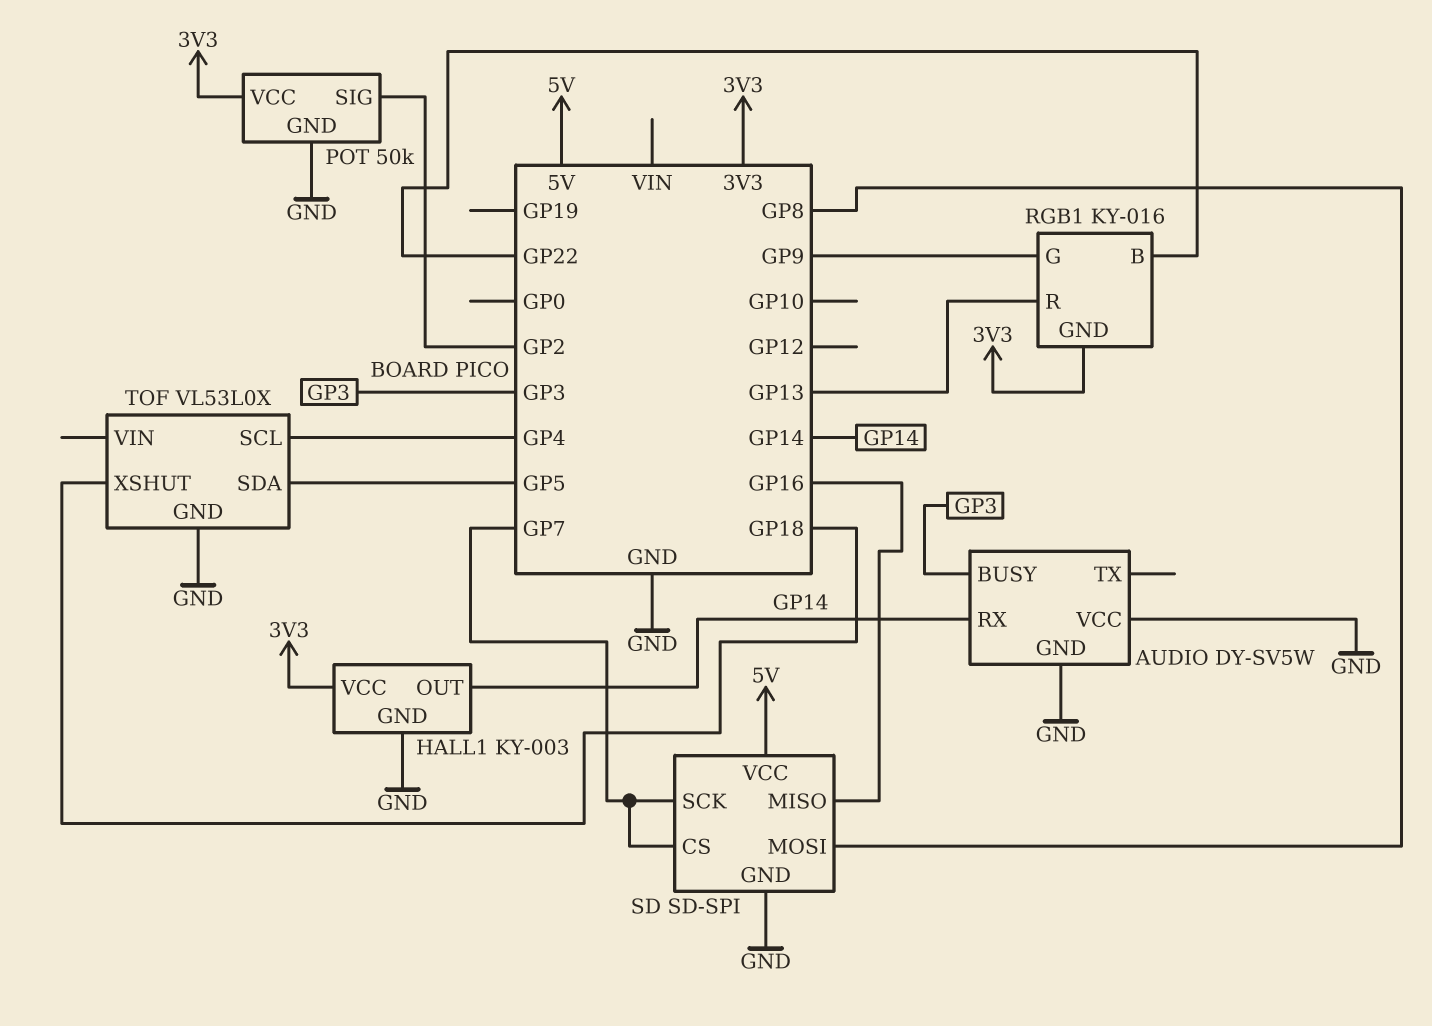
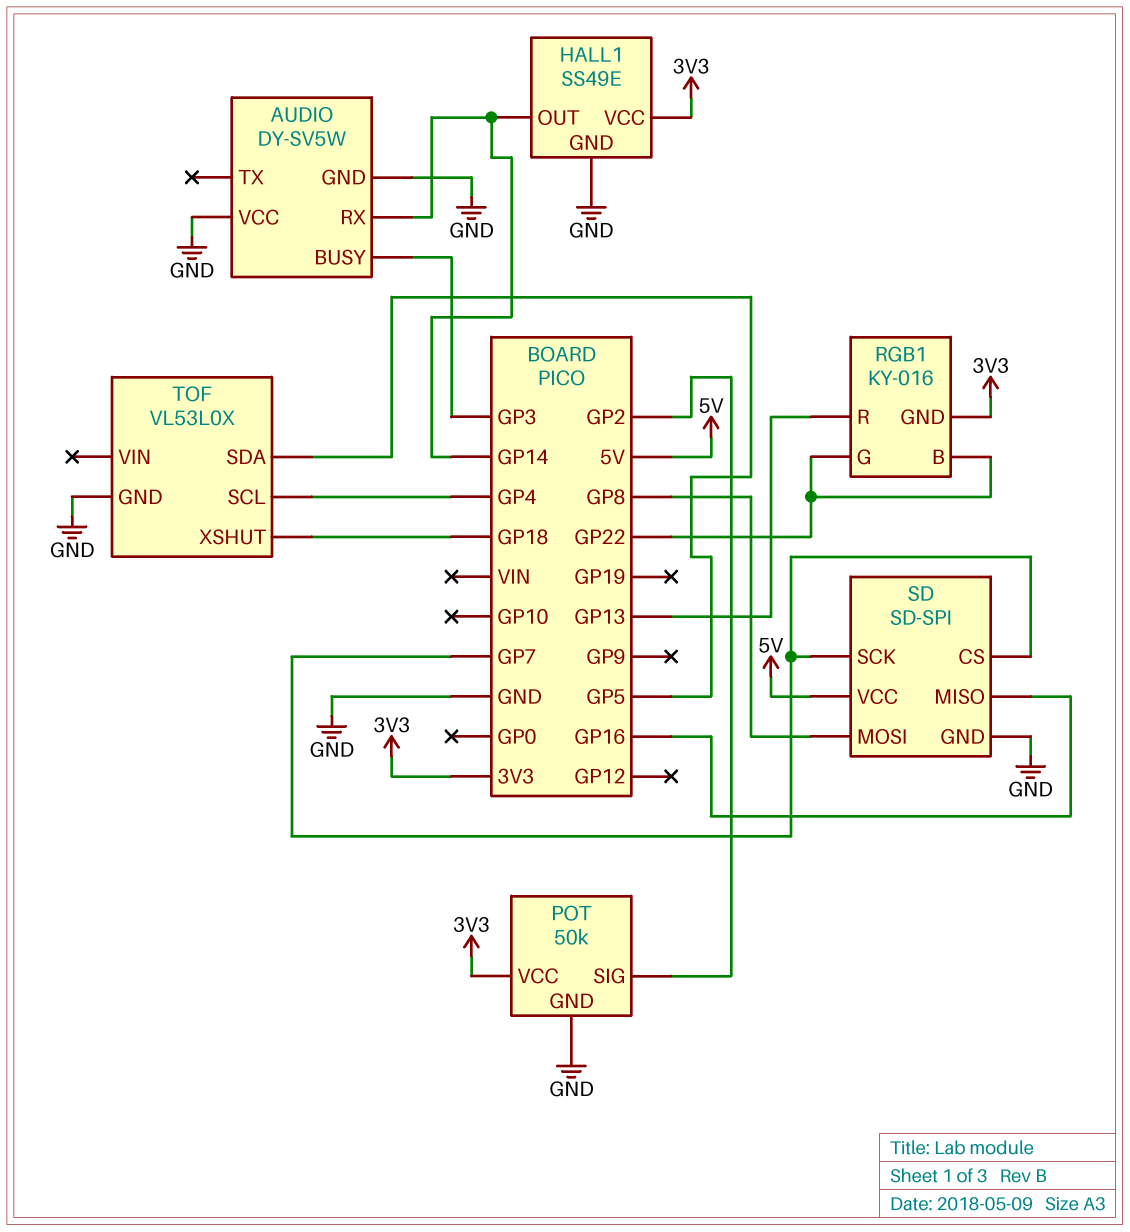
HALL1: KY-003 -> SS49E
RGB1 pin G: GP9 -> GP22

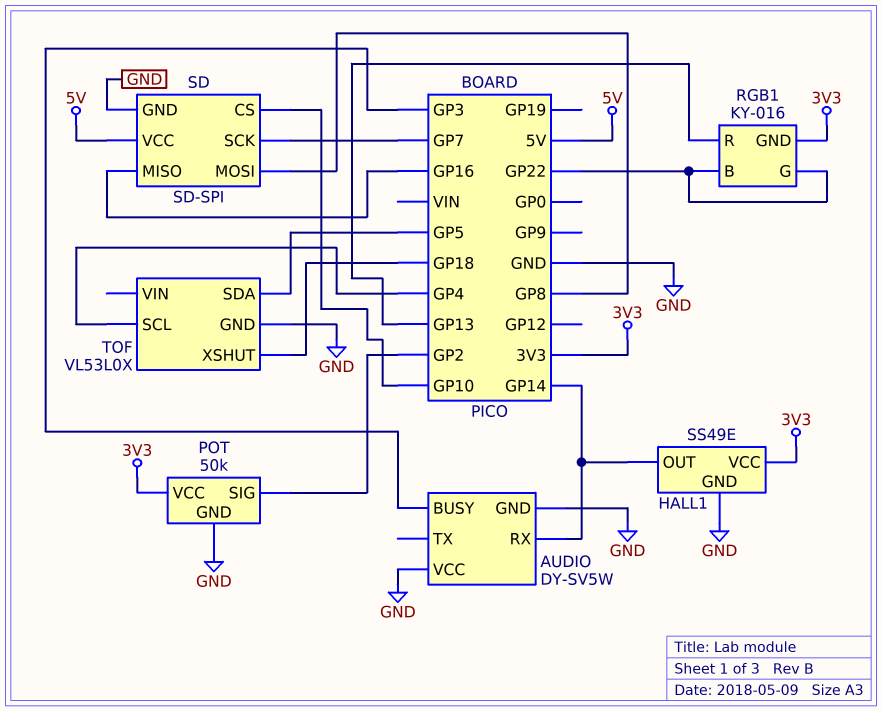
SD pin CS: GP7 -> GP10

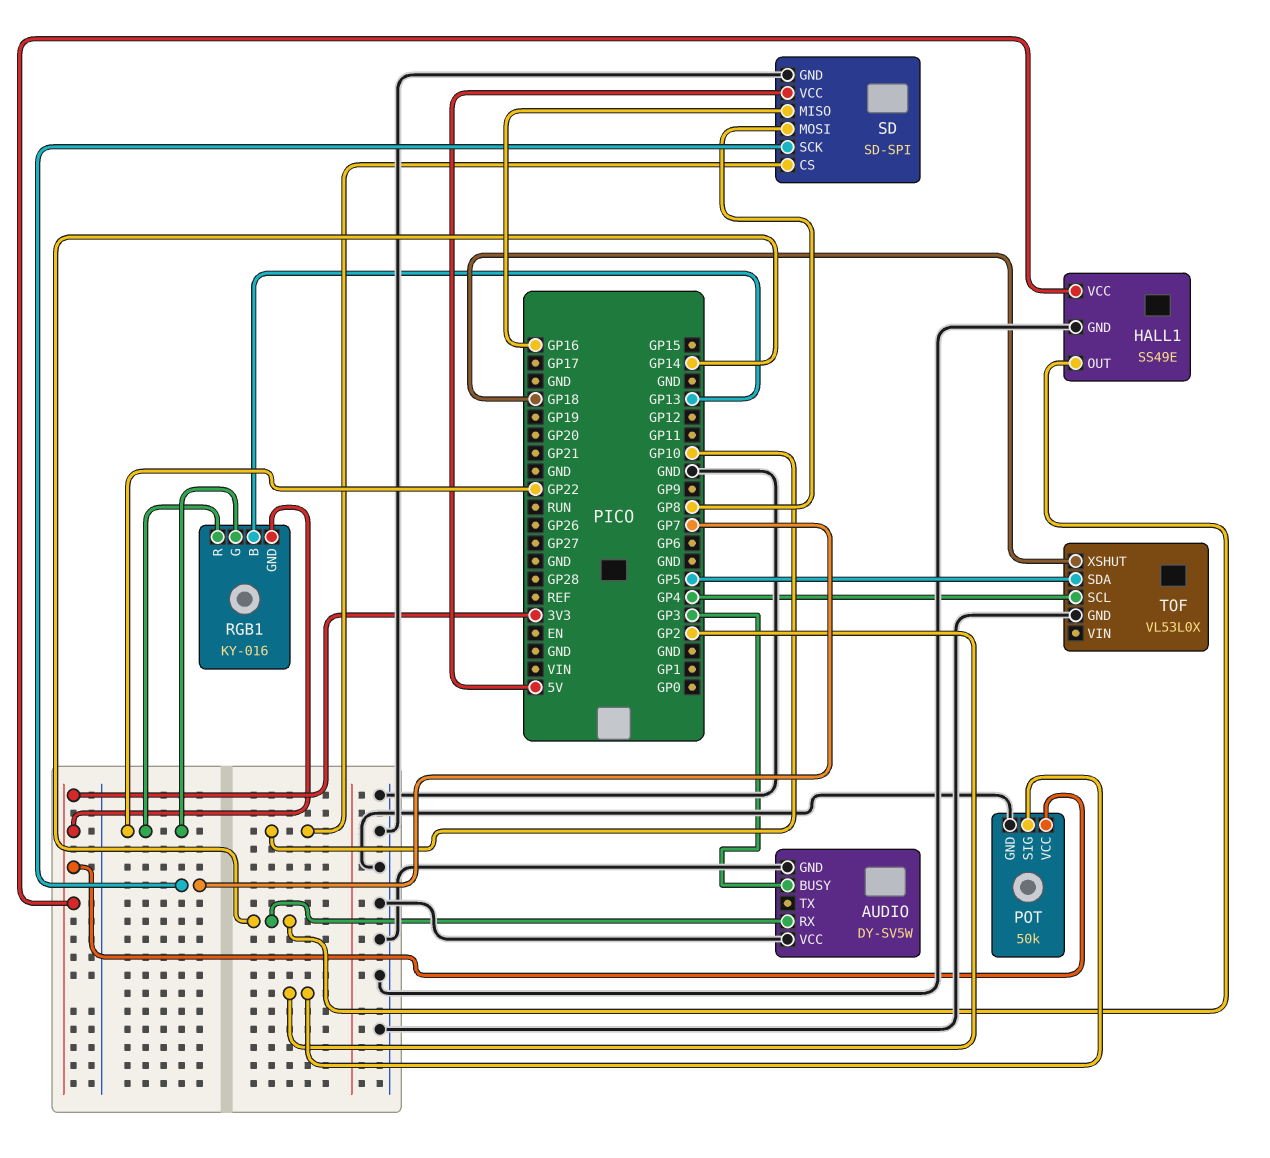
RGB1 pin B: GP22 -> GP13
RGB1 pin R: GP13 -> GP22

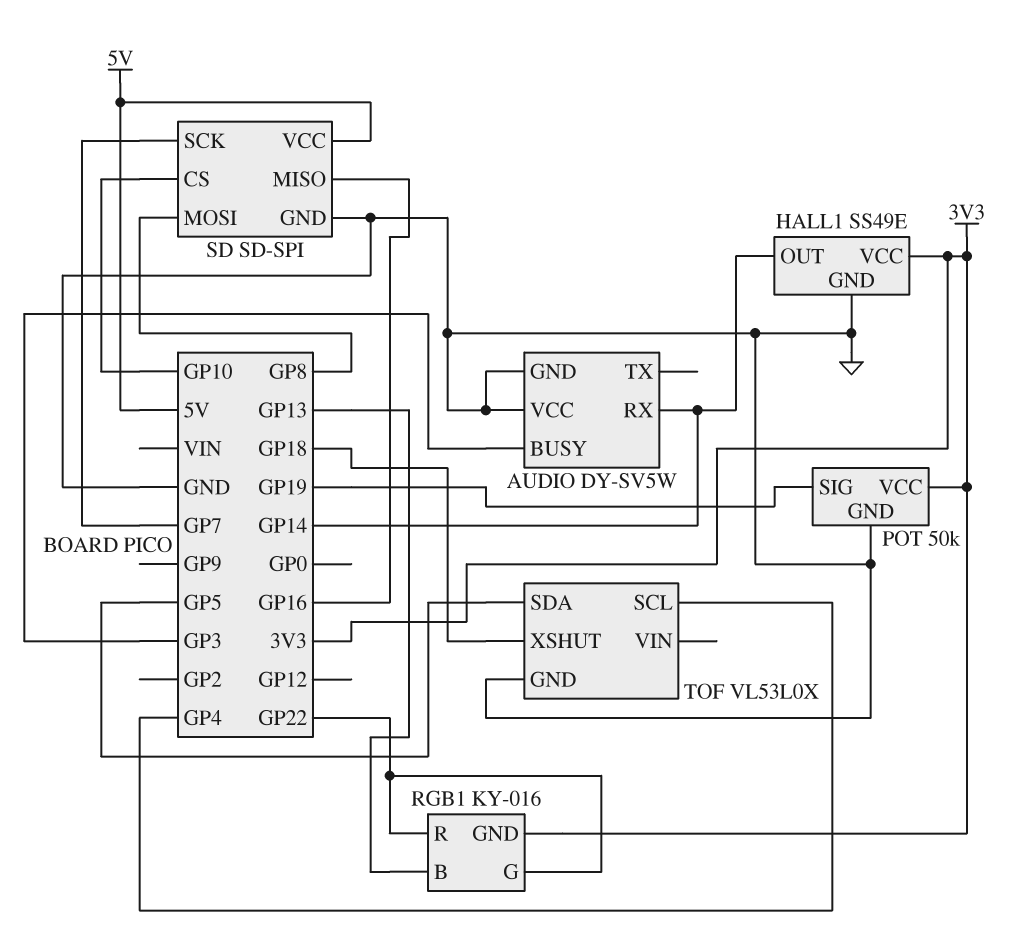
POT pin SIG: GP2 -> GP19

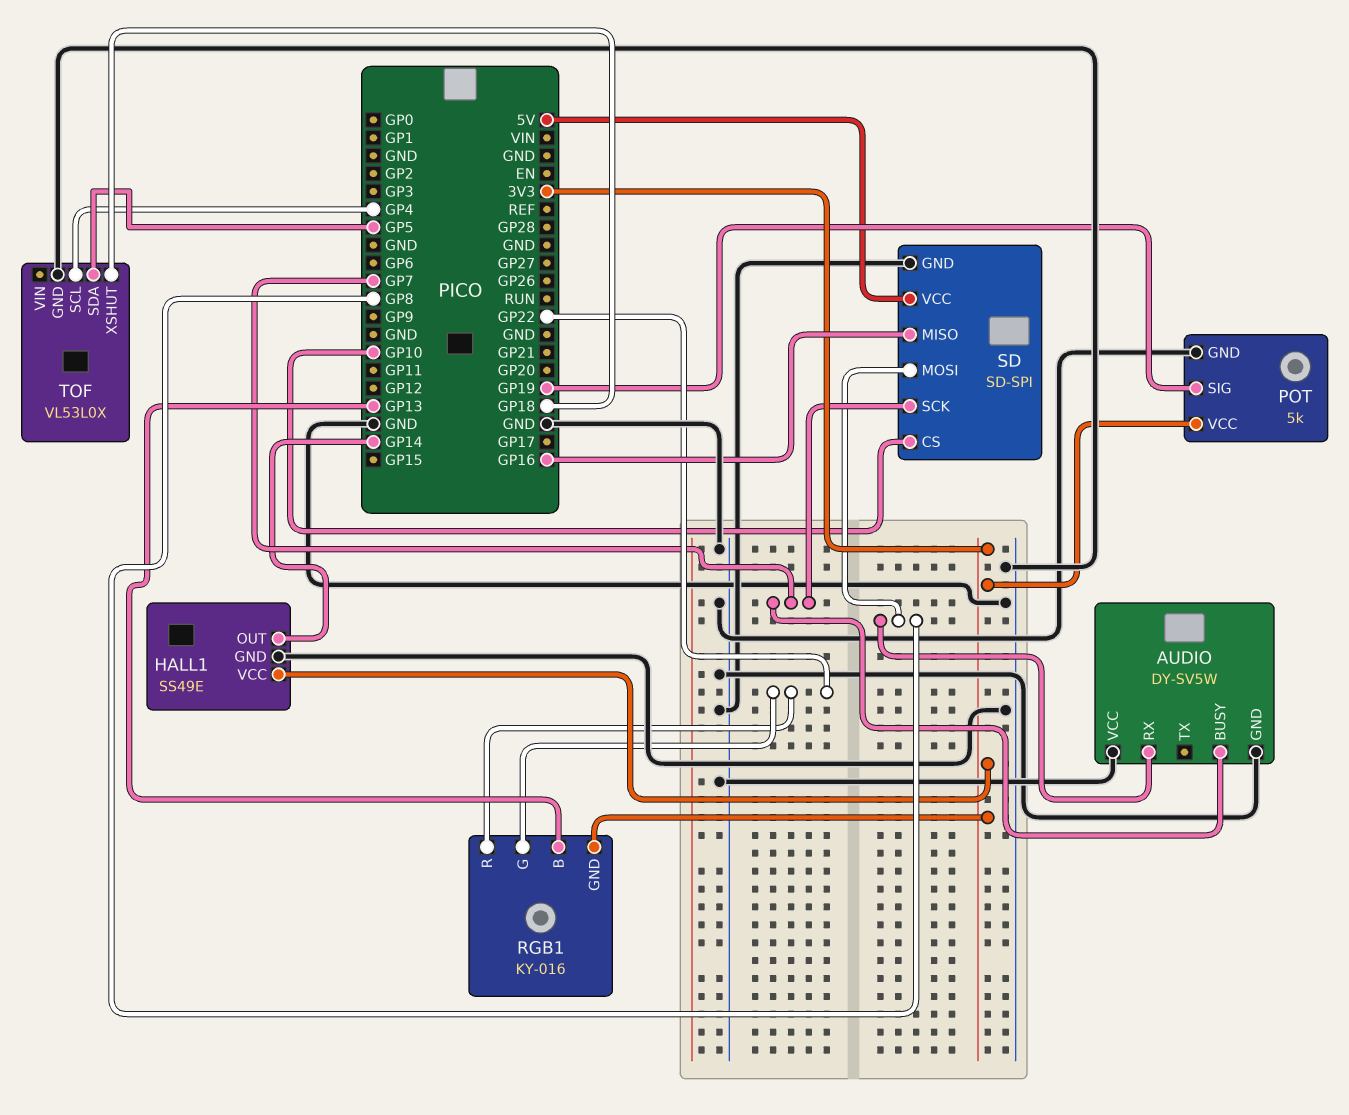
AUDIO pin BUSY: GP3 -> GP7
AUDIO pin RX: GP14 -> GP8
POT: 50k -> 5k

